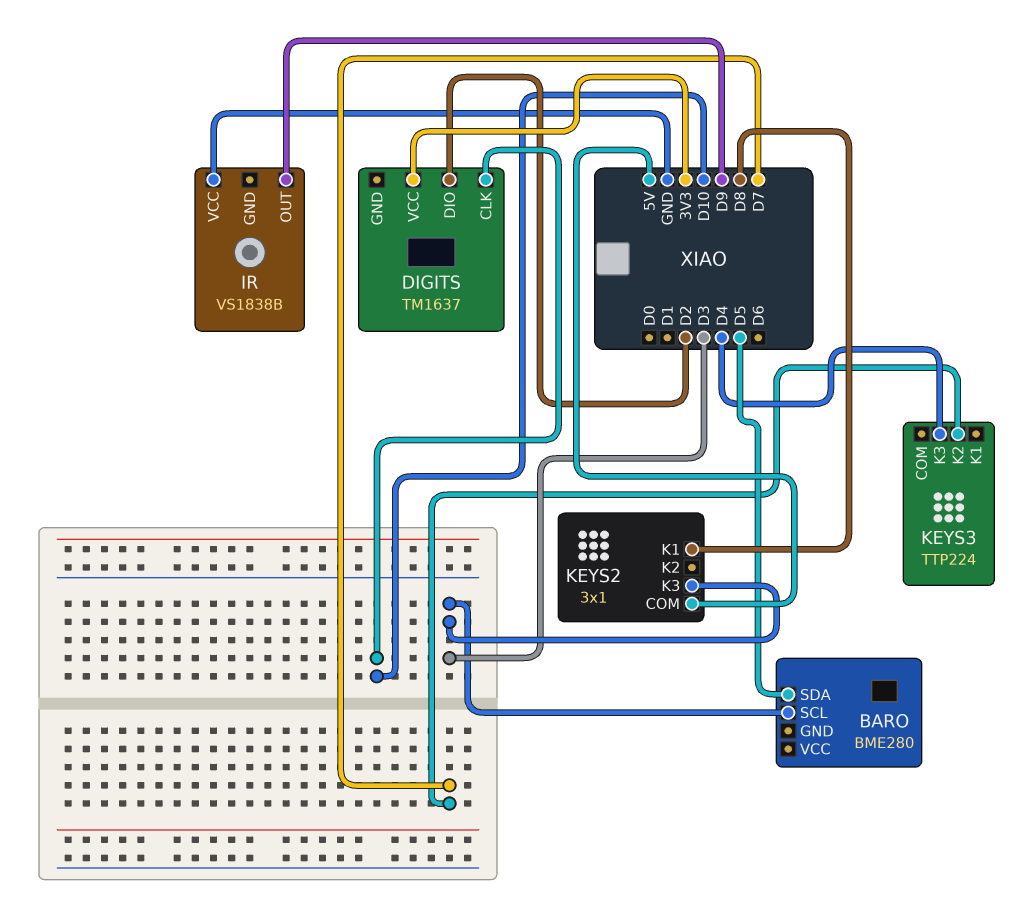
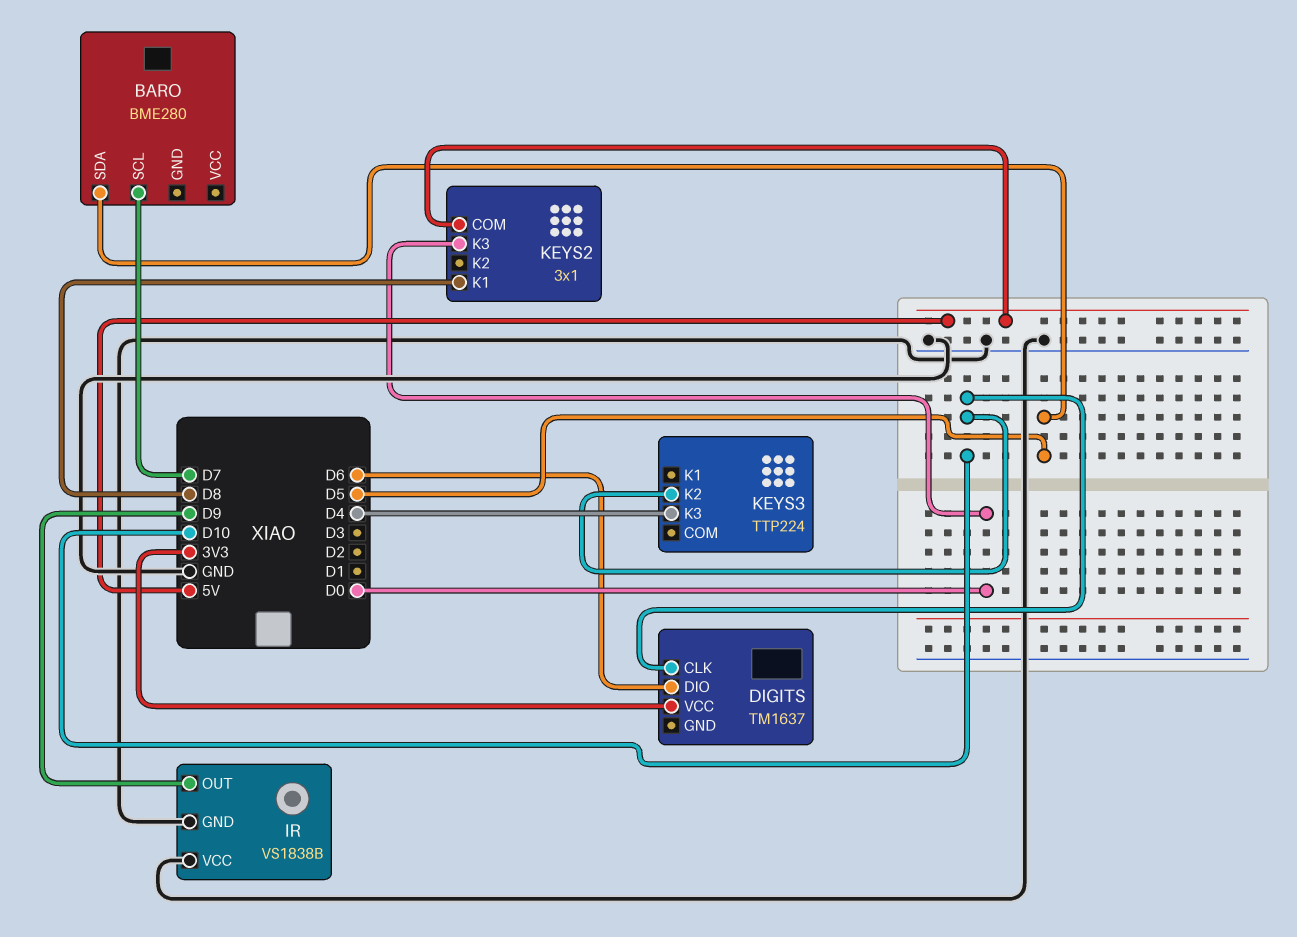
BARO pin SCL: D3 -> D7
DIGITS pin DIO: D2 -> D6
IR pin GND: none -> GND
KEYS2 pin K3: D3 -> D0
KEYS3 pin K2: D7 -> D10

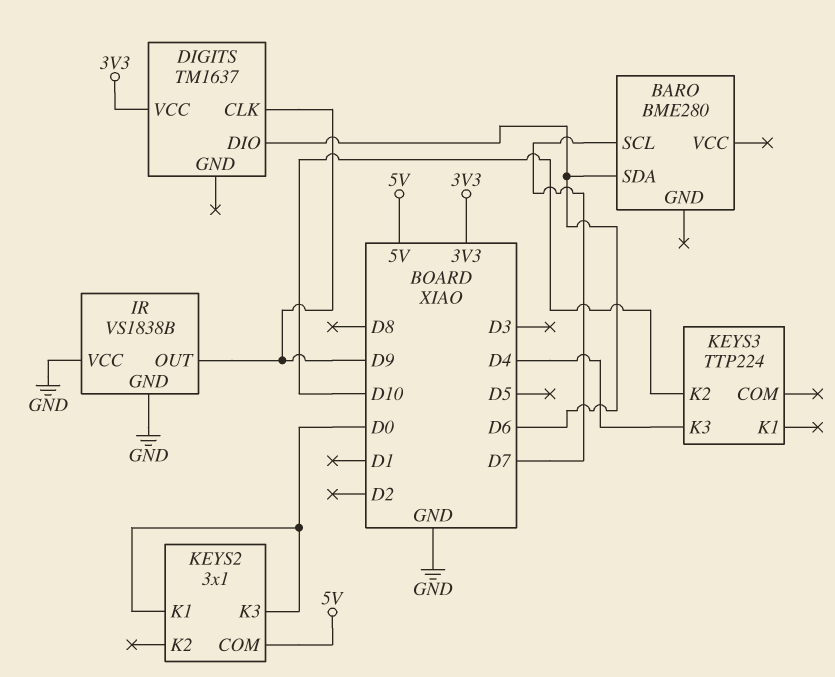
BARO pin SDA: D5 -> D6
DIGITS pin CLK: D10 -> D9
KEYS2 pin K1: D8 -> D0

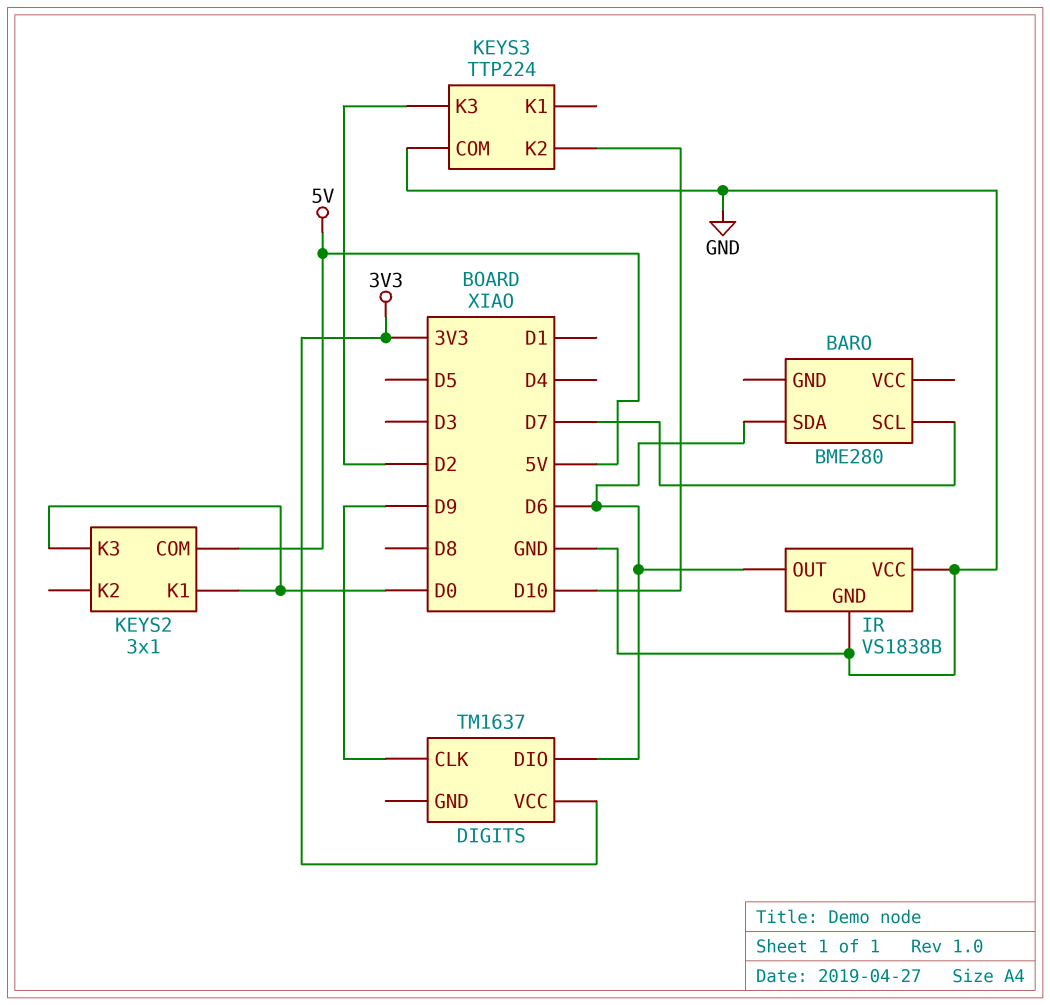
IR pin OUT: D9 -> D6
KEYS3 pin COM: none -> GND
KEYS3 pin K3: D4 -> D2

